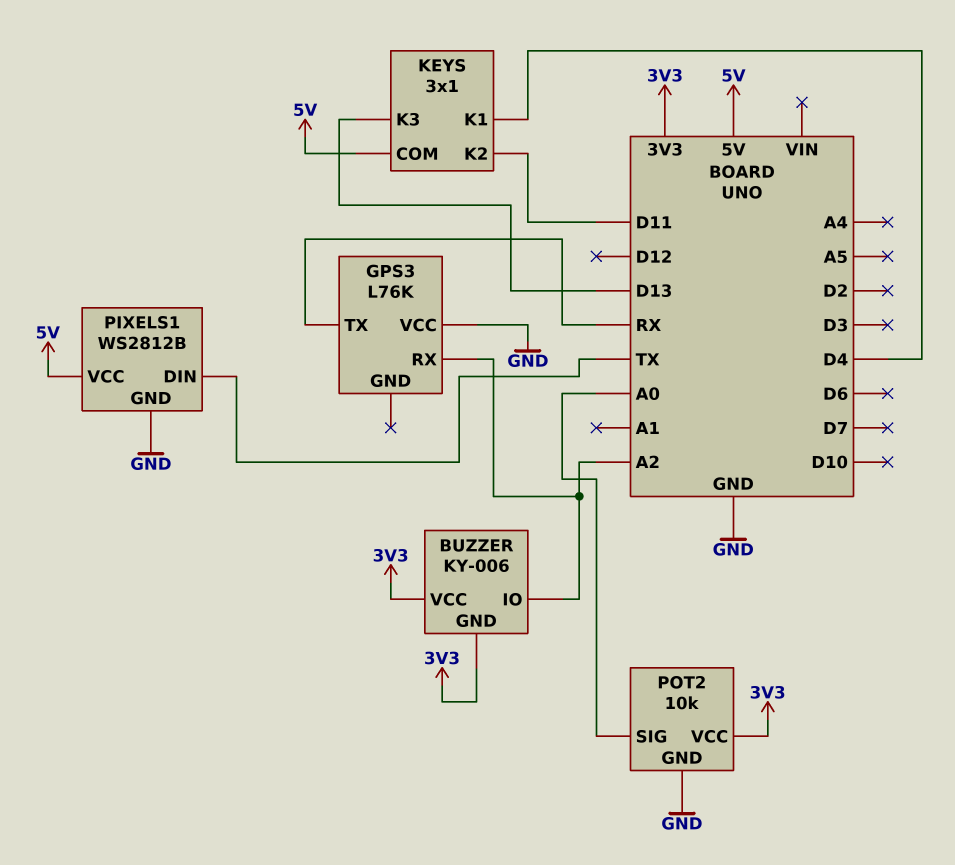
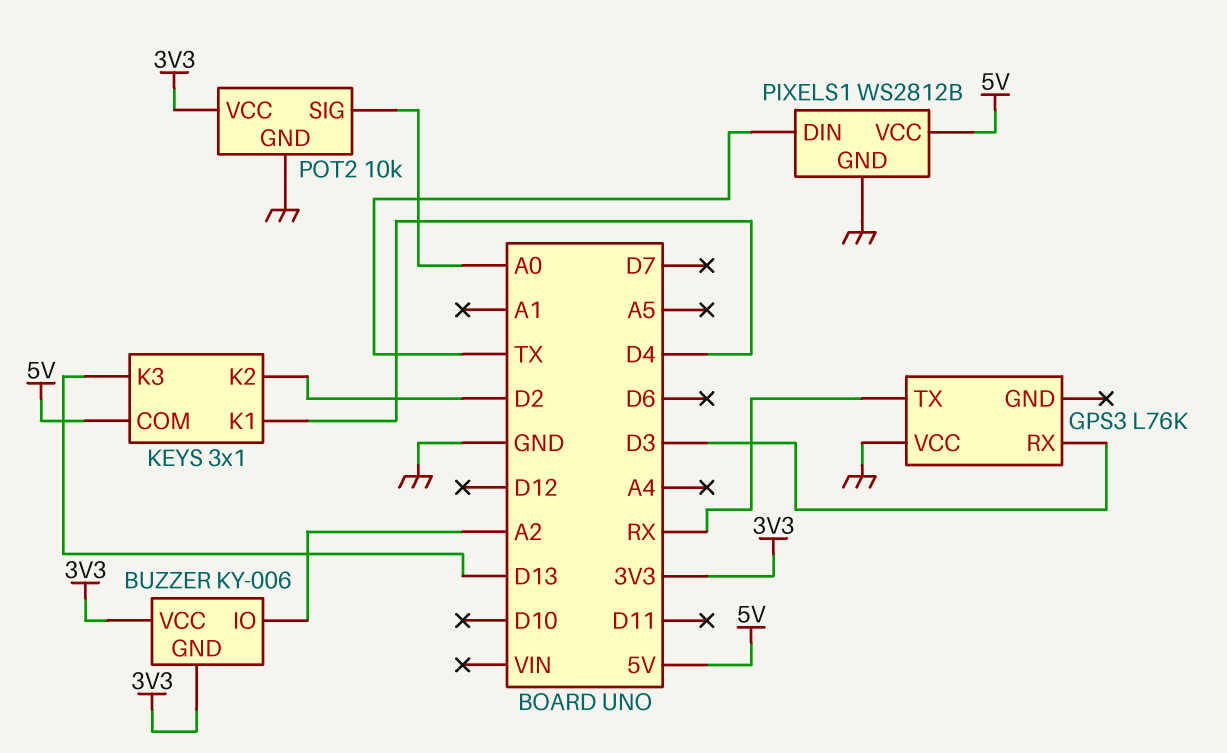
GPS3 pin RX: A2 -> D3
KEYS pin K2: D11 -> D2

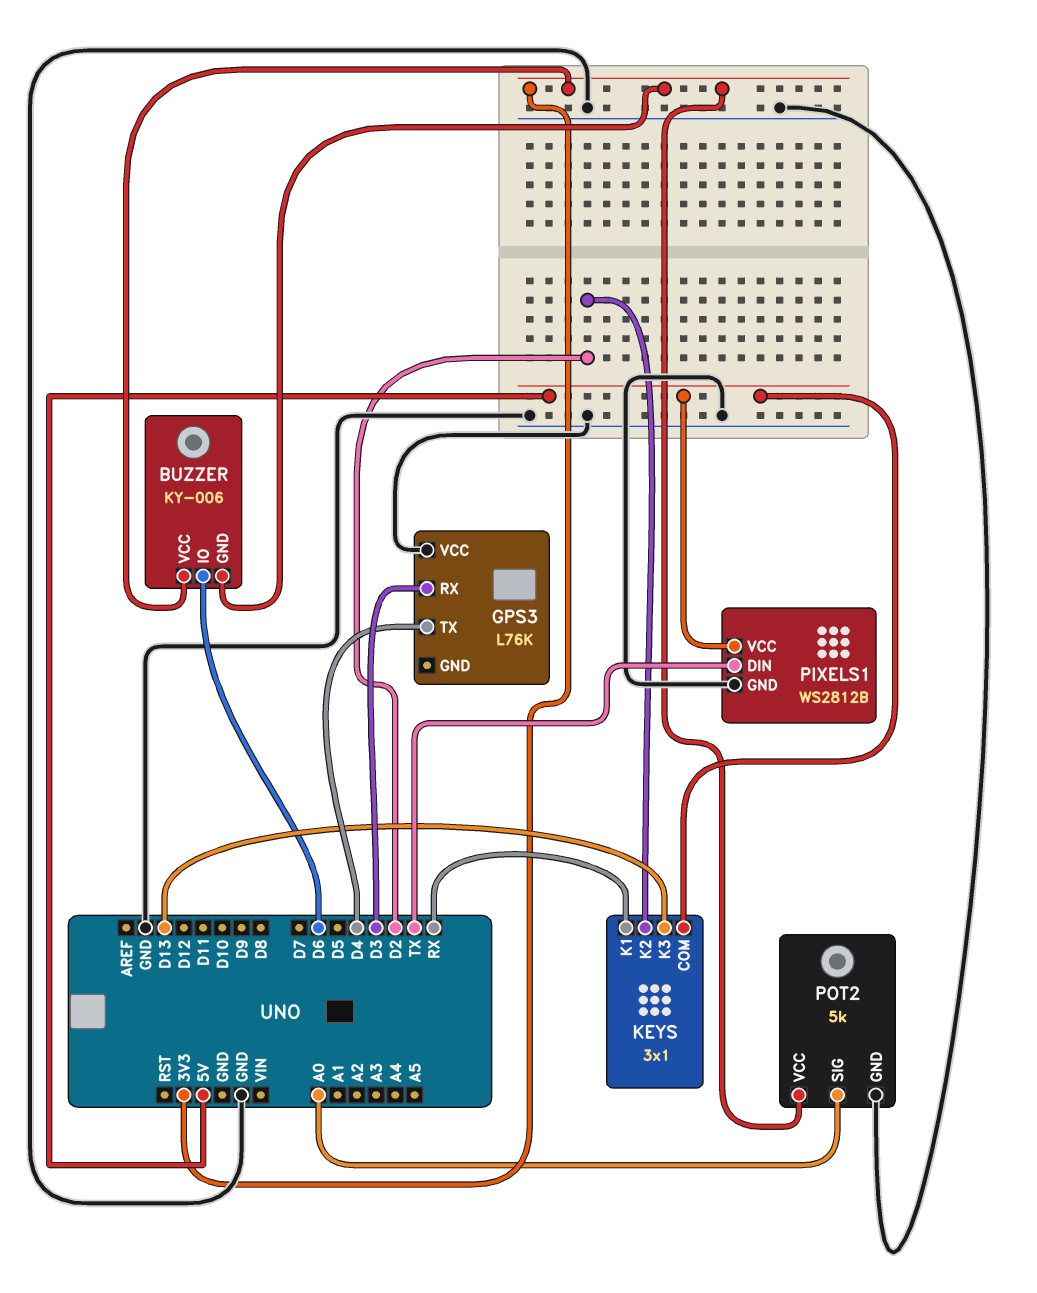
BUZZER pin IO: A2 -> D6
GPS3 pin TX: RX -> D4
KEYS pin K1: D4 -> RX
POT2: 10k -> 5k

